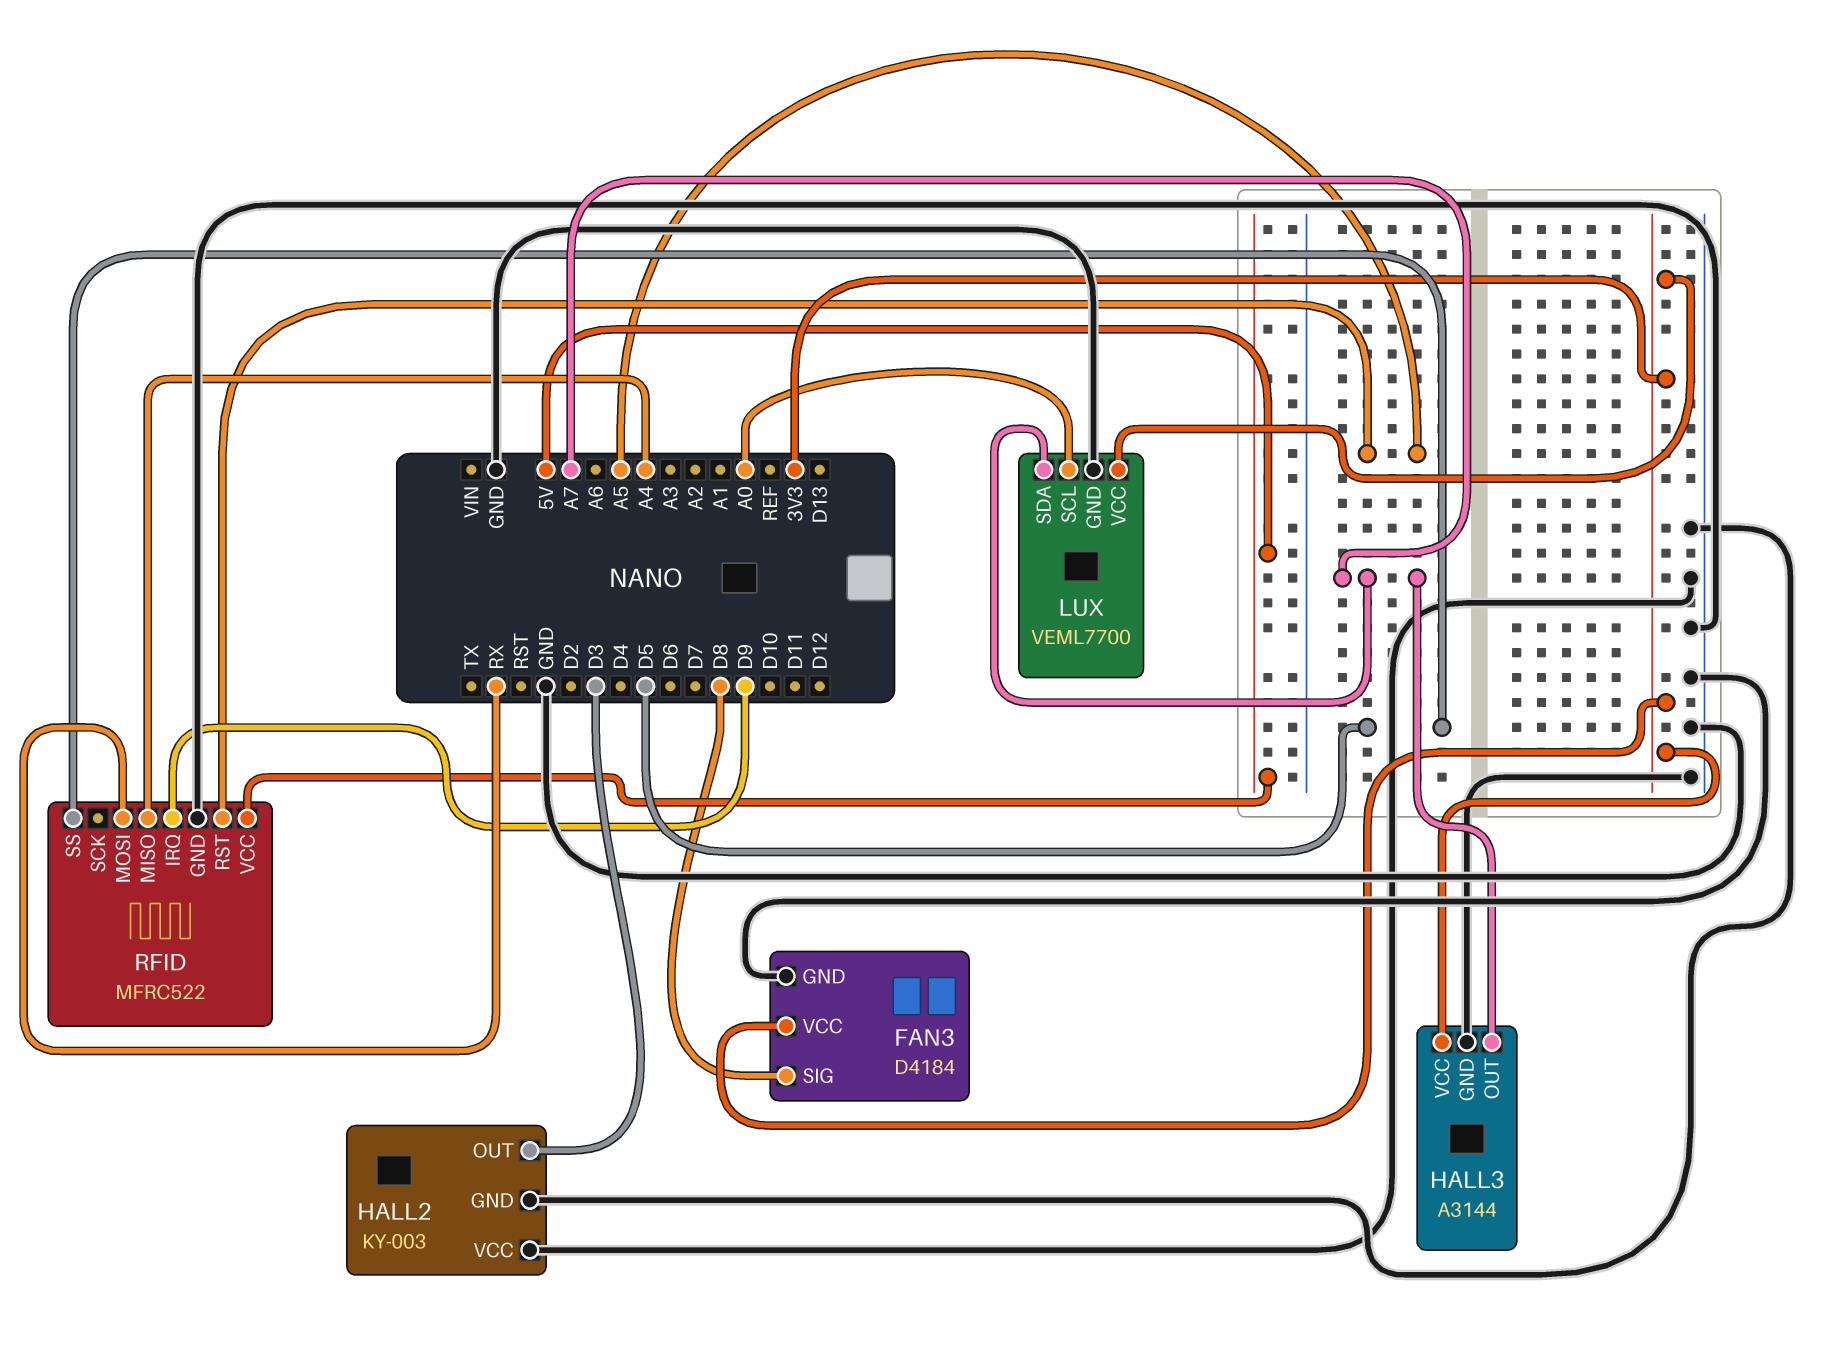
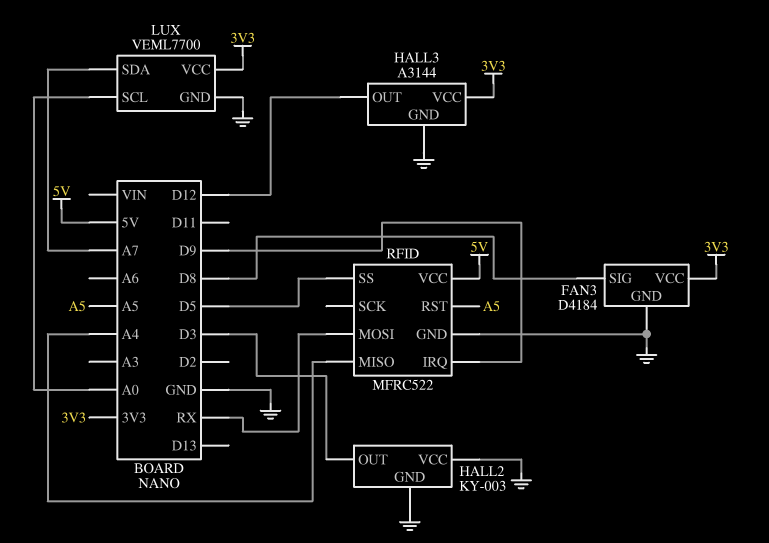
HALL3 pin OUT: A7 -> D12

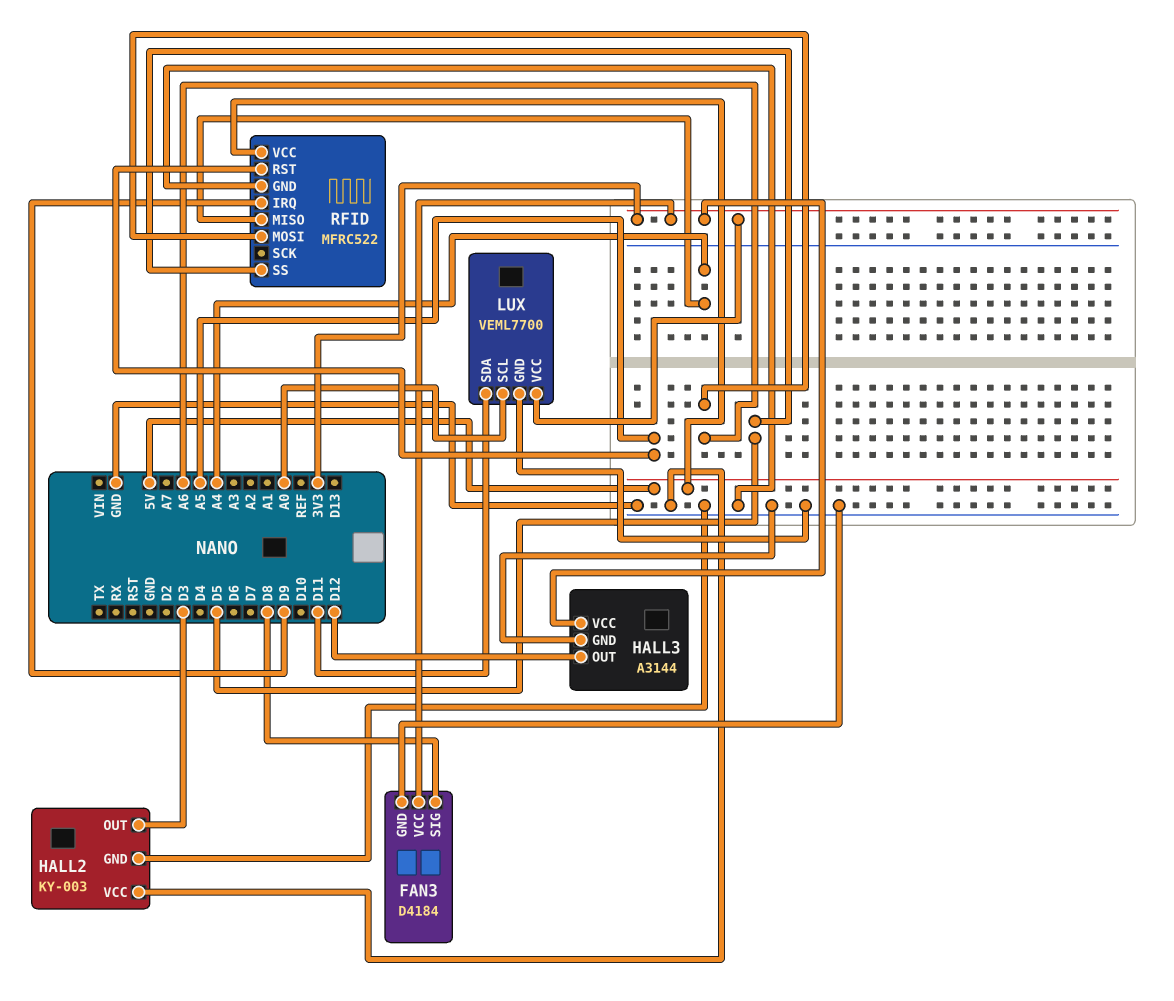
LUX pin SDA: A7 -> D11
RFID pin MOSI: RX -> A6

